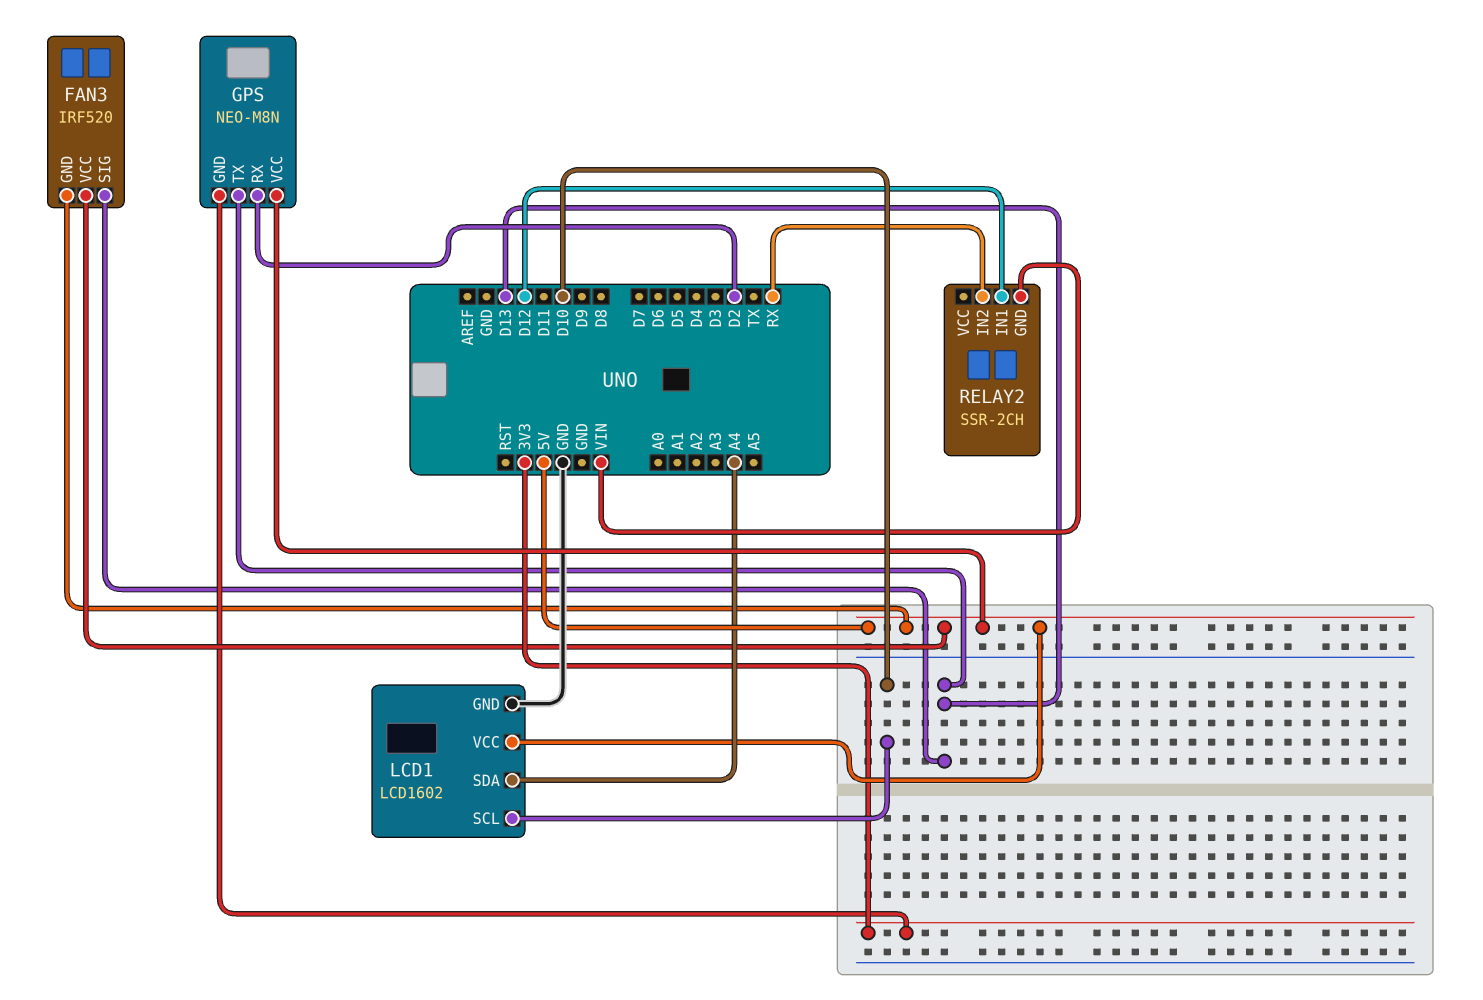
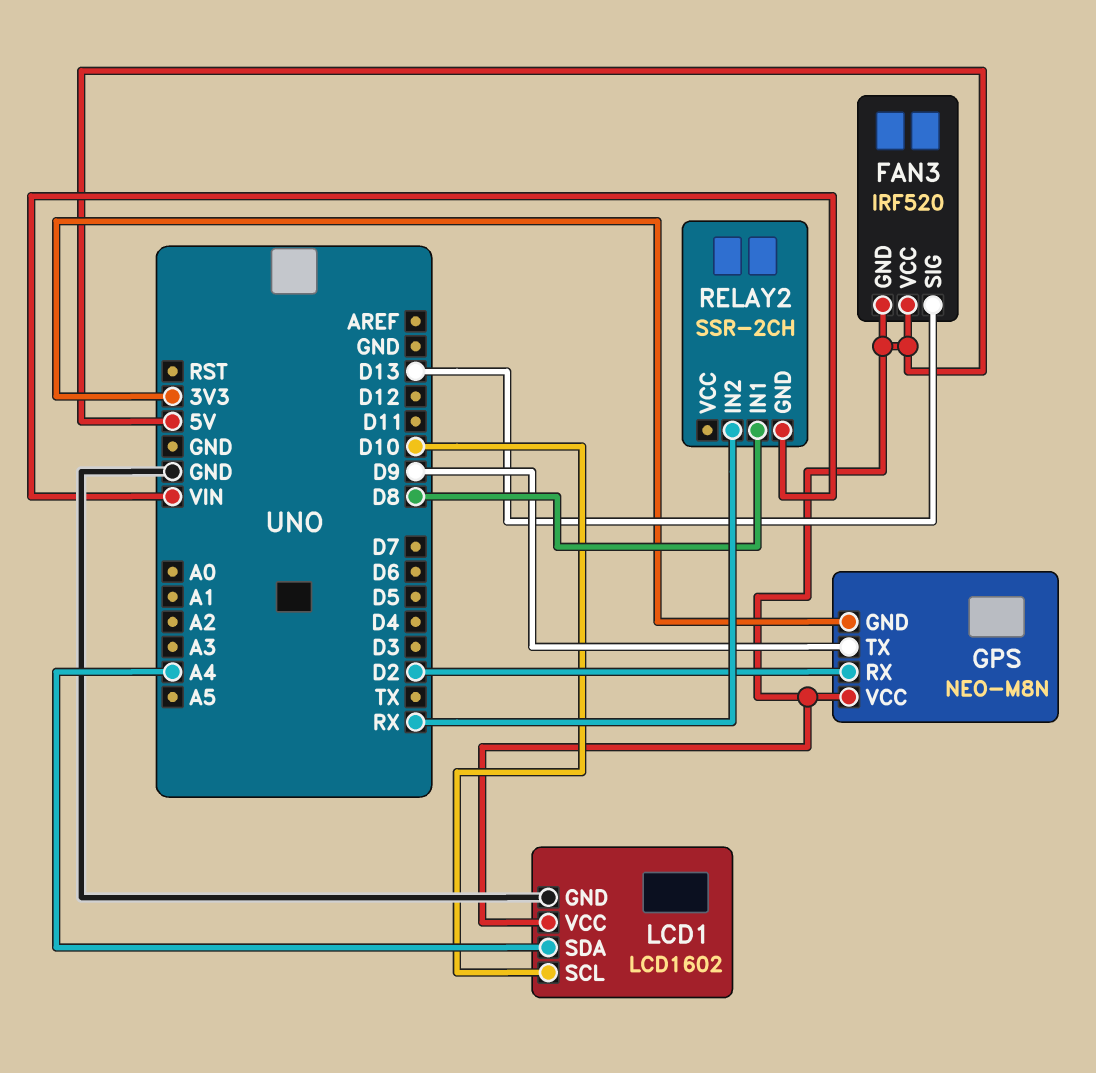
GPS pin TX: D13 -> D9
RELAY2 pin IN1: D12 -> D8

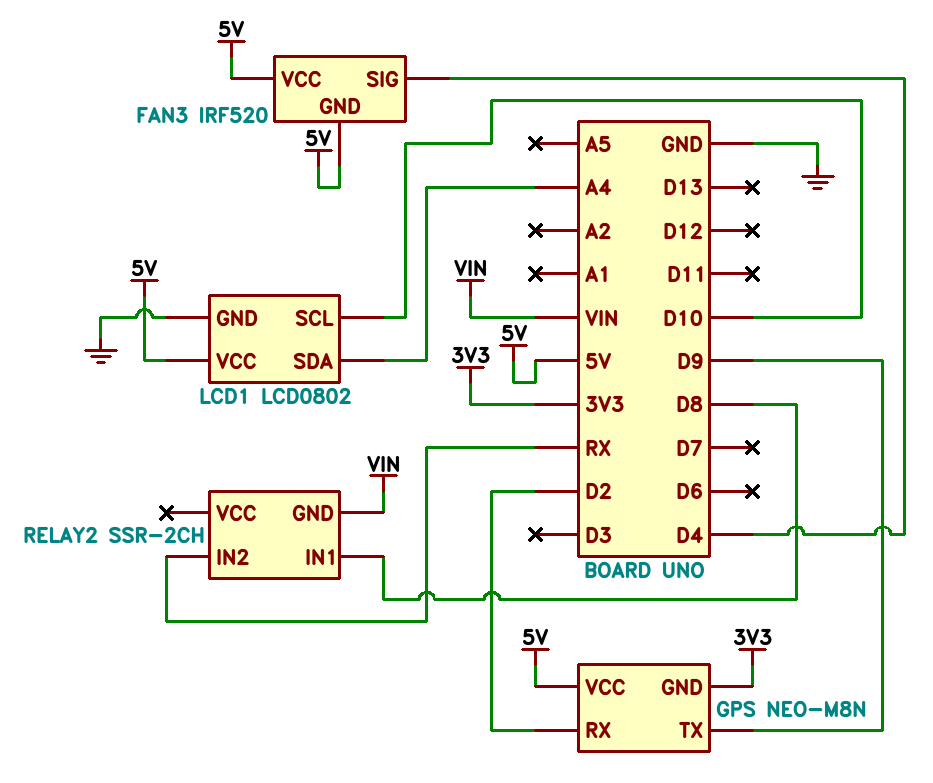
FAN3 pin SIG: D13 -> D4
LCD1: LCD1602 -> LCD0802

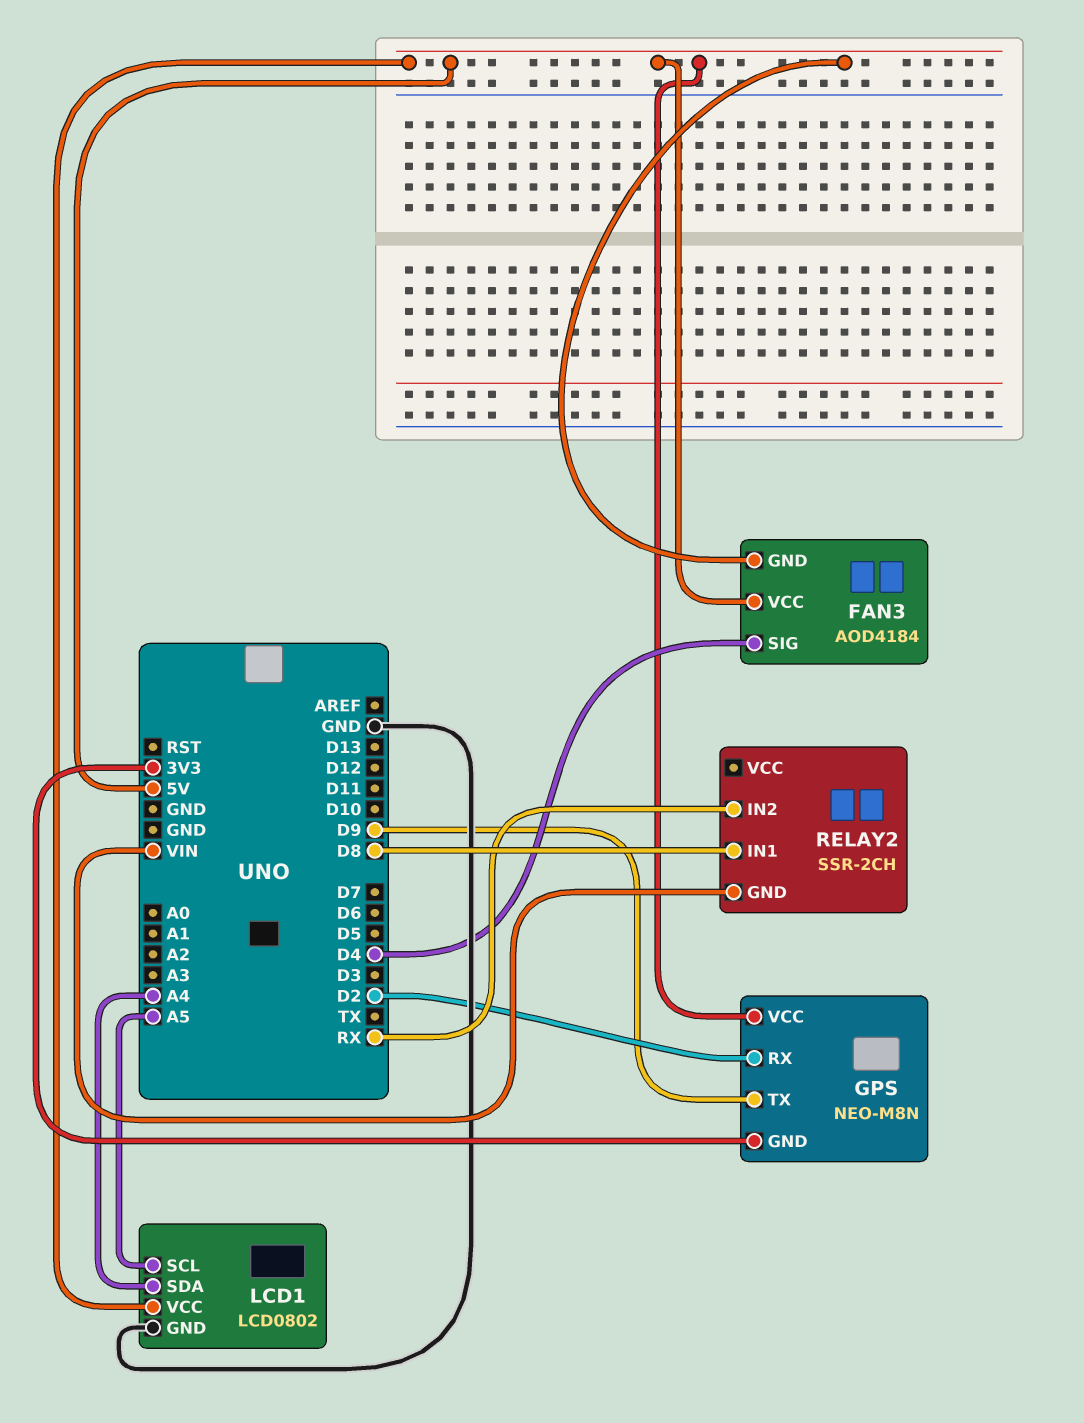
FAN3: IRF520 -> AOD4184
LCD1 pin SCL: D10 -> A5

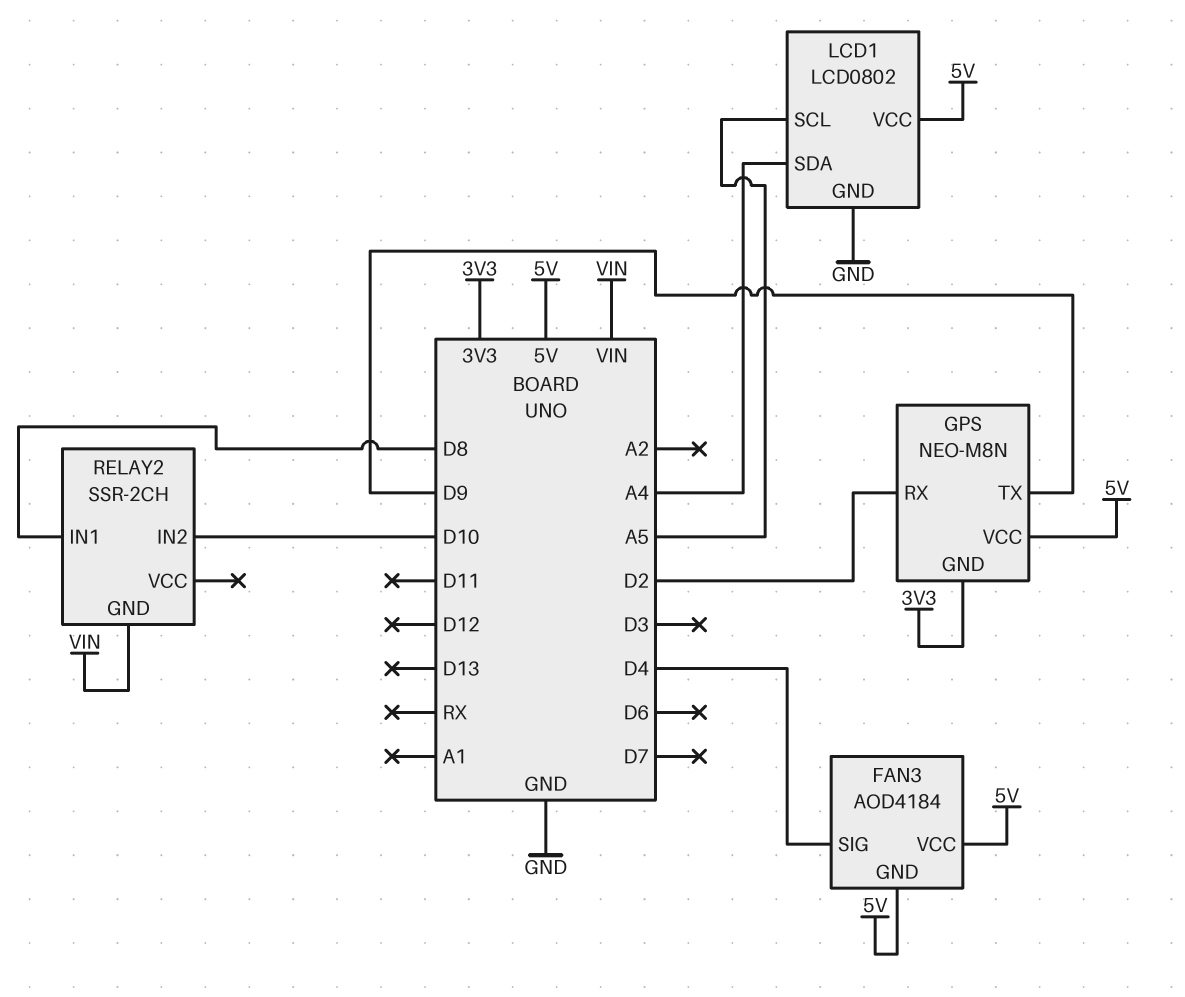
RELAY2 pin IN2: RX -> D10

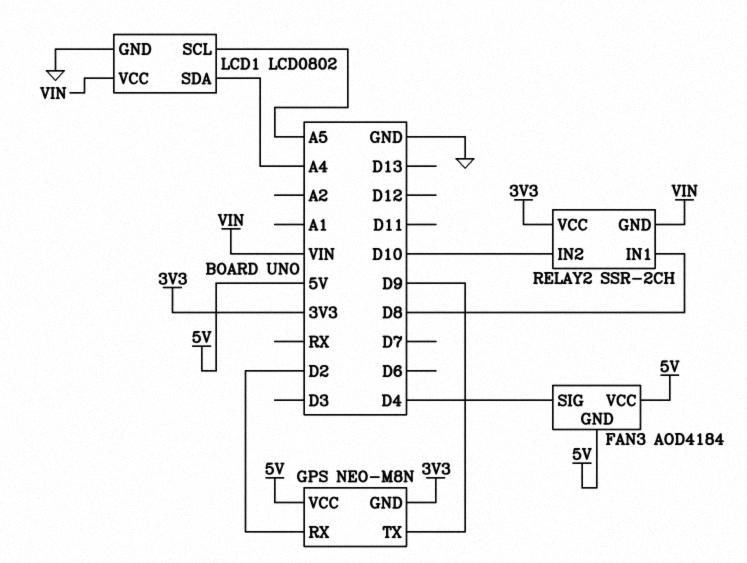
LCD1 pin VCC: 5V -> VIN
RELAY2 pin VCC: none -> 3V3

